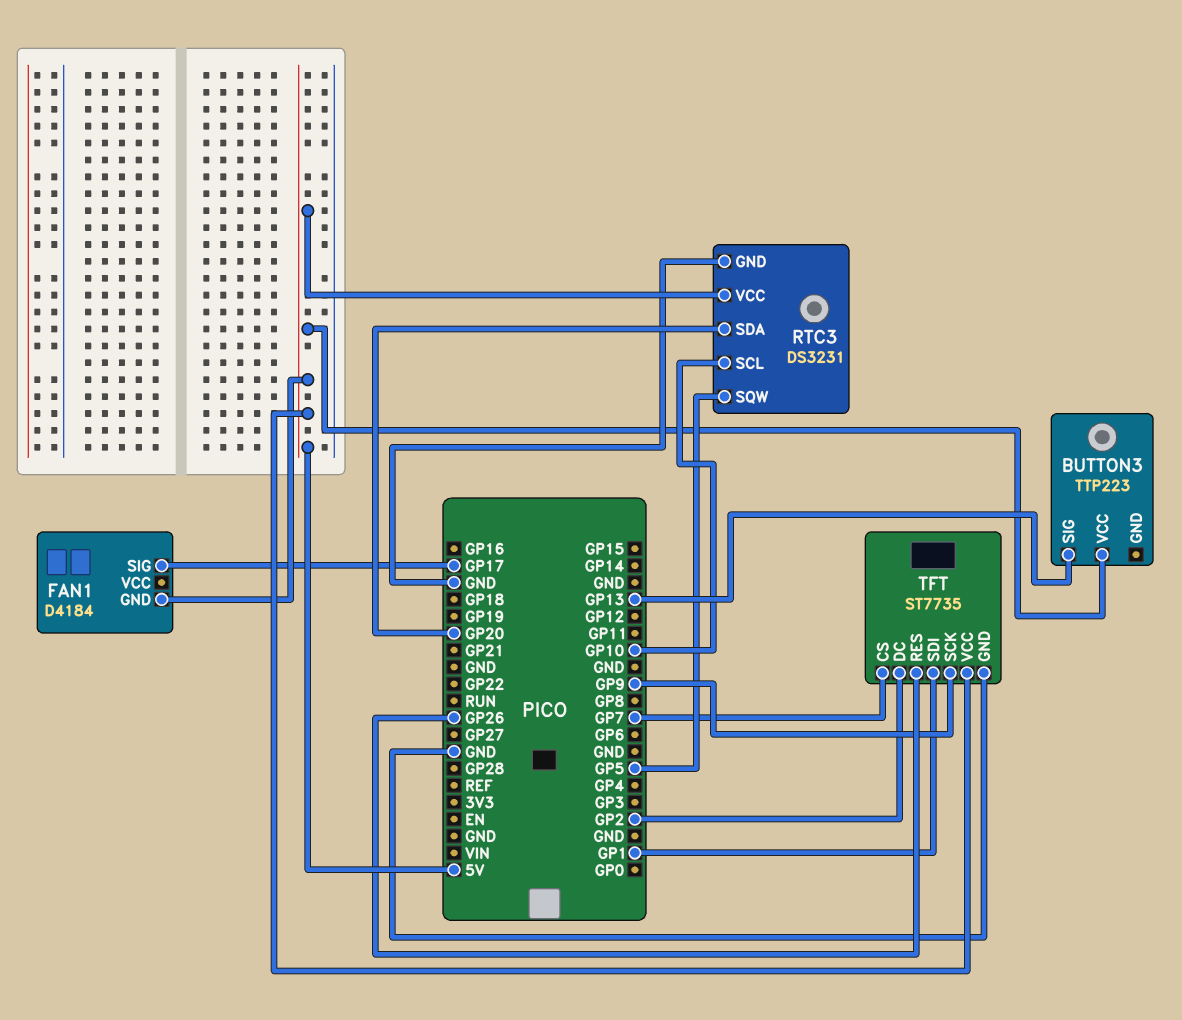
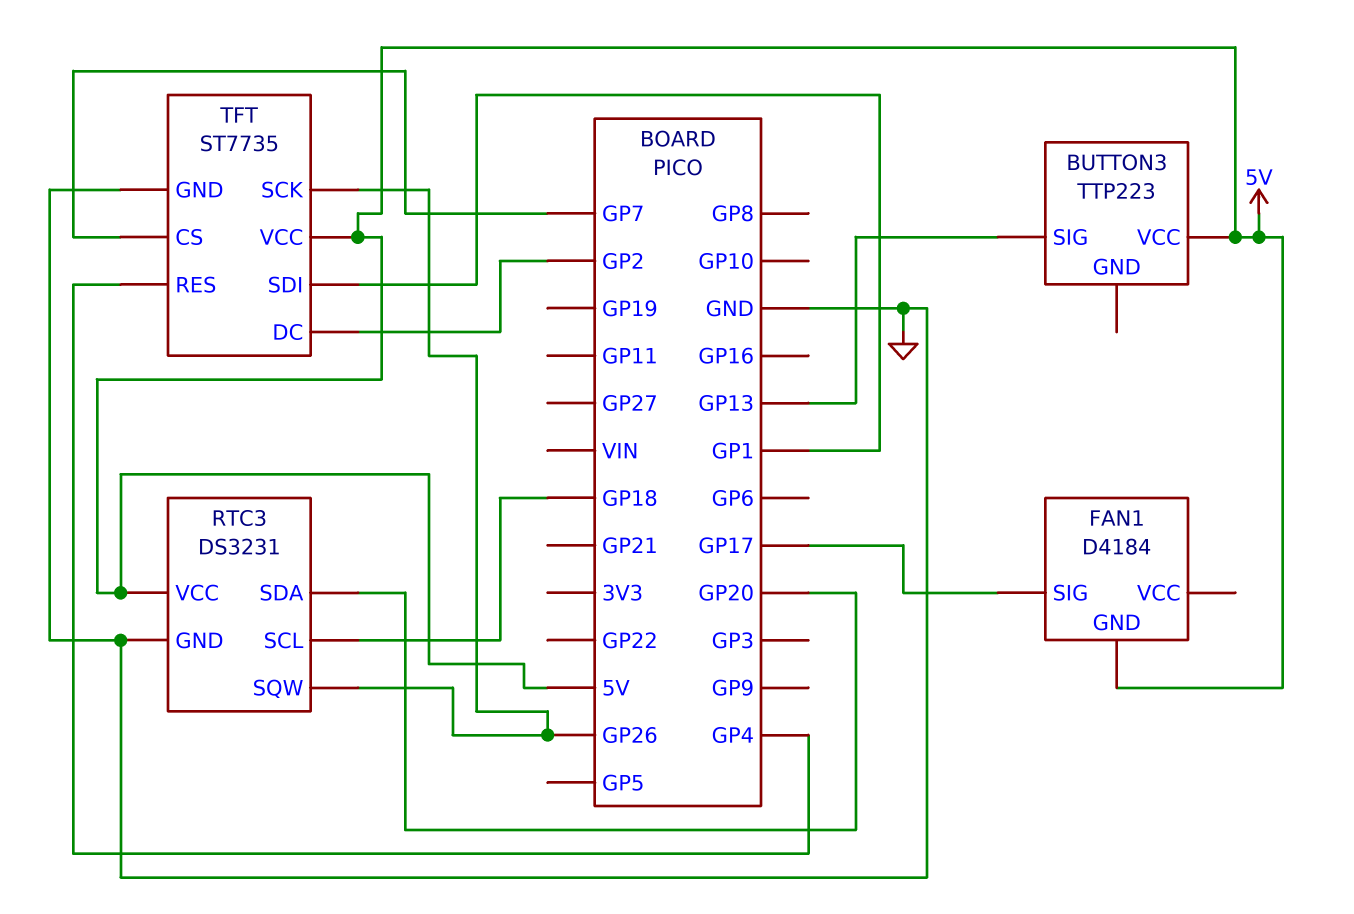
RTC3 pin SCL: GP10 -> GP18
RTC3 pin SQW: GP5 -> GP26
TFT pin RES: GP26 -> GP4
TFT pin SCK: GP9 -> GP26

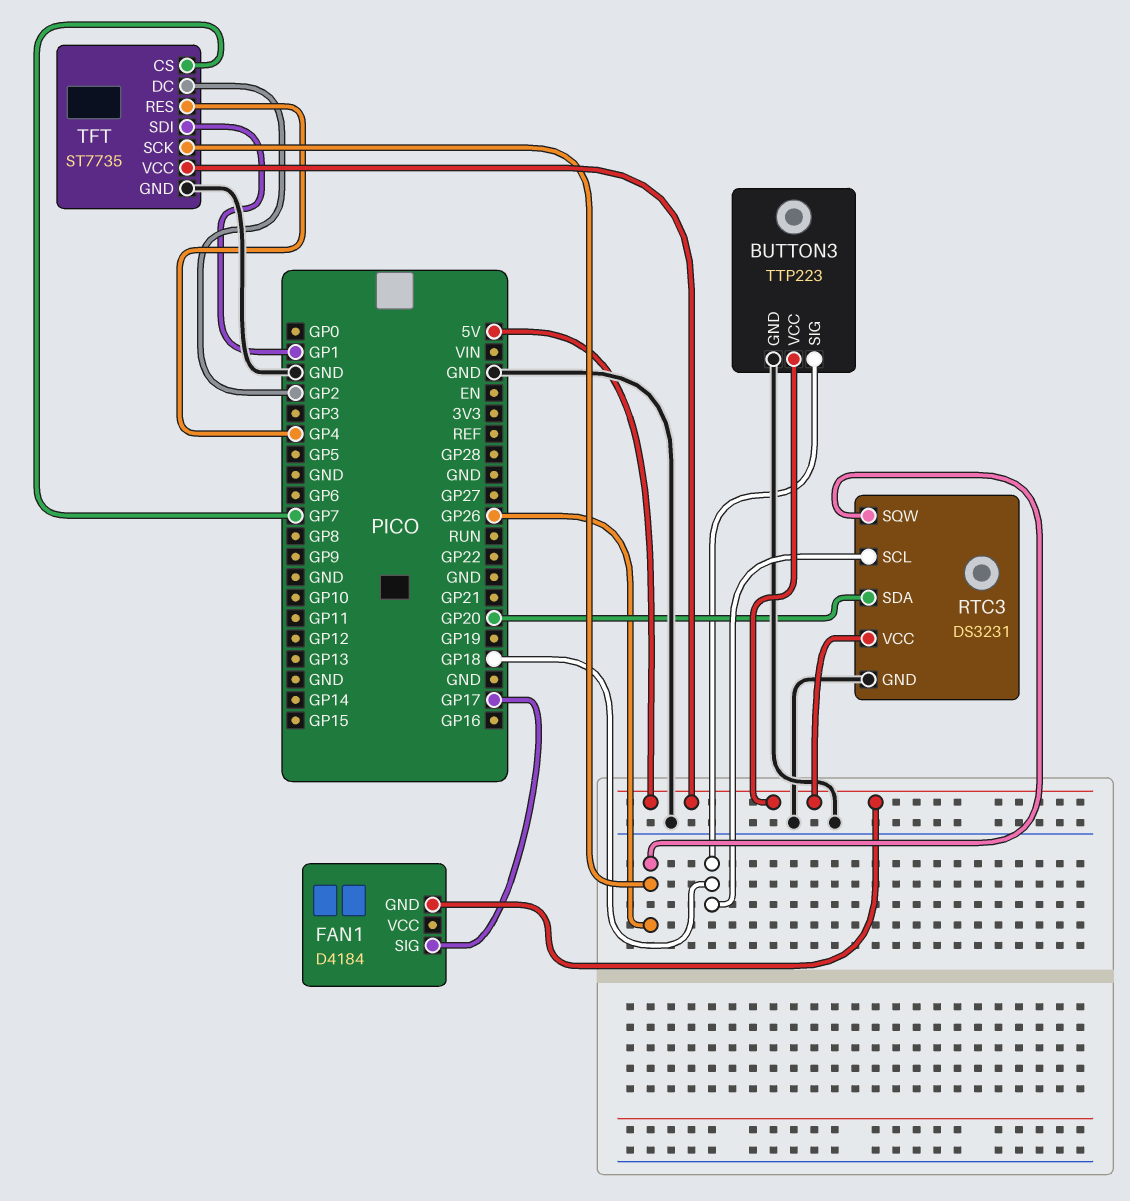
BUTTON3 pin GND: none -> GND
BUTTON3 pin SIG: GP13 -> GP18

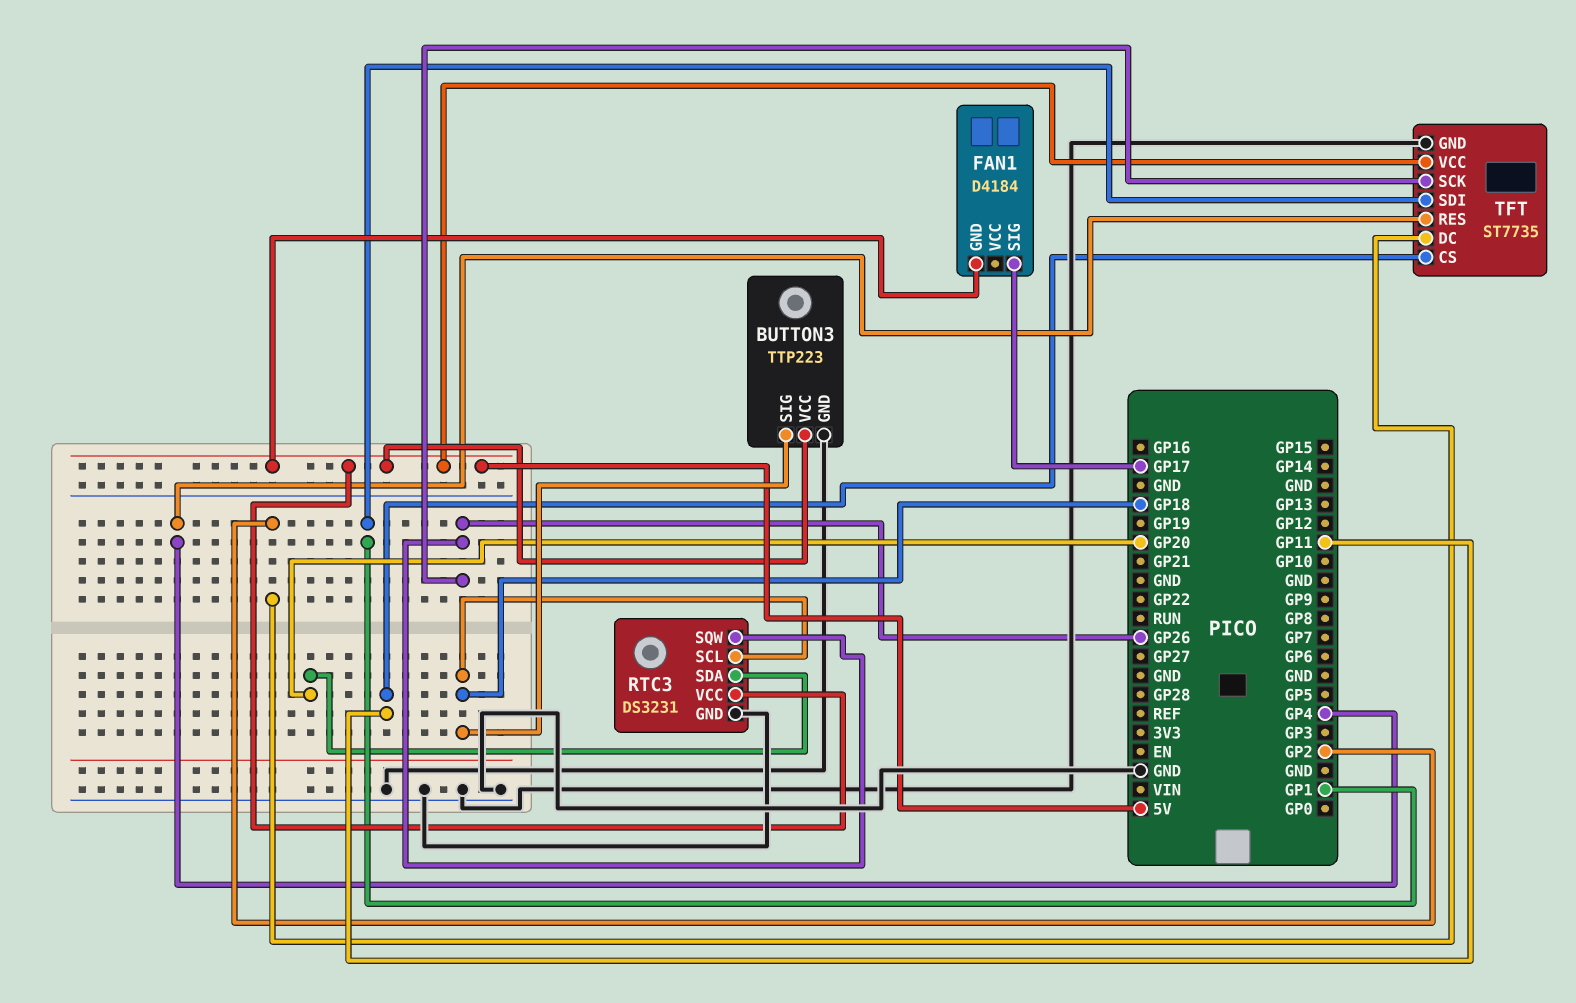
TFT pin CS: GP7 -> GP11

